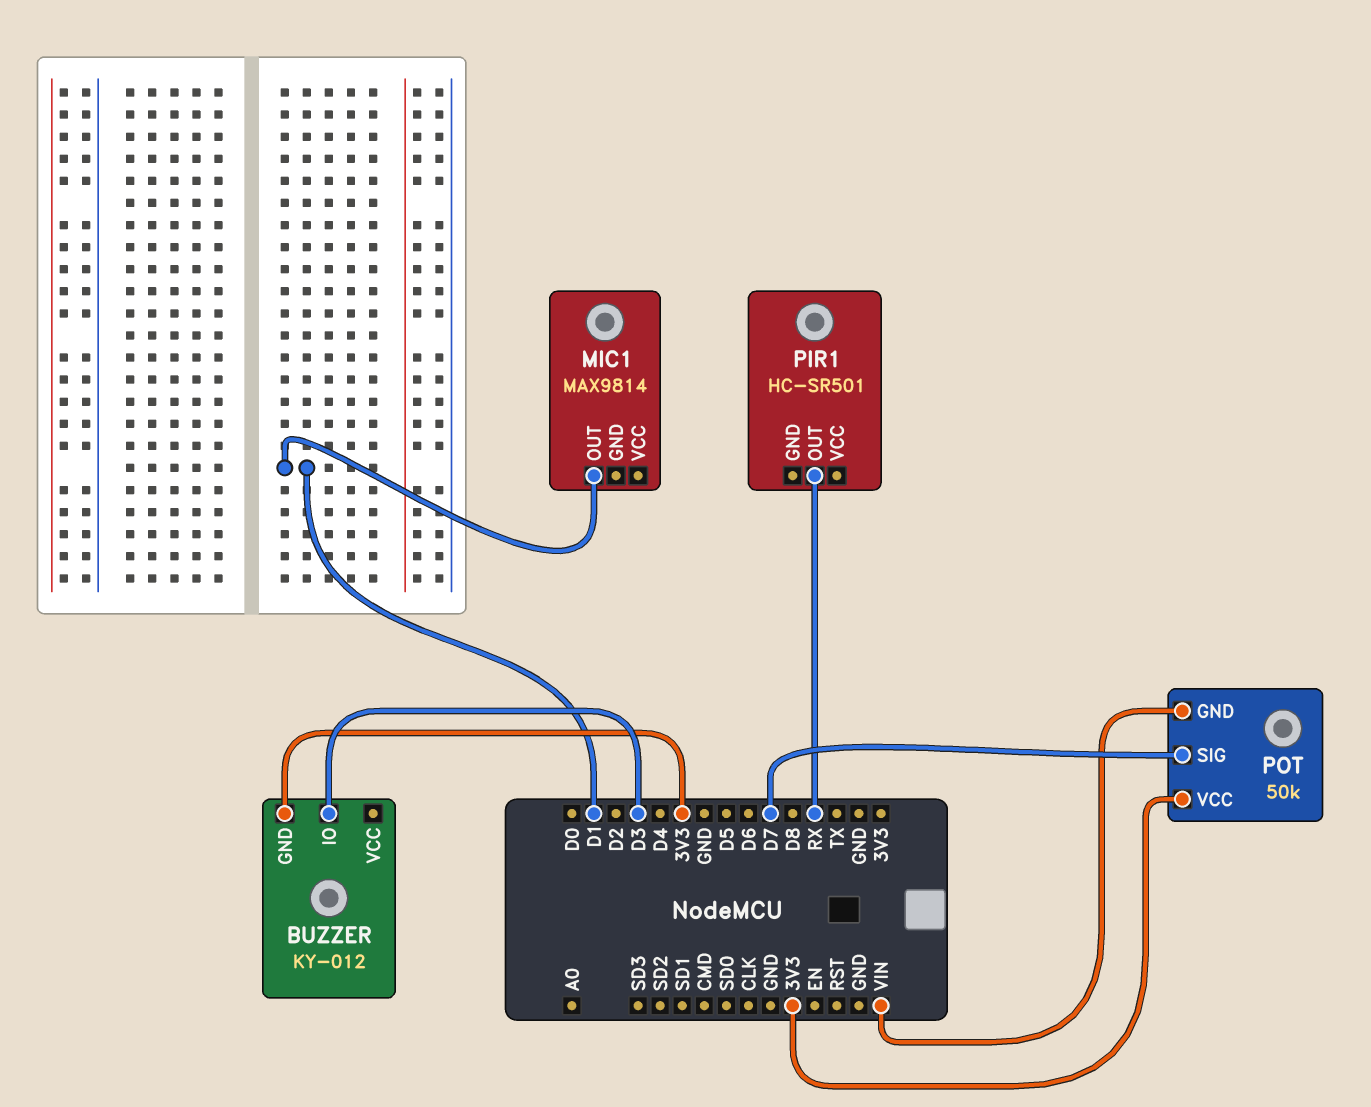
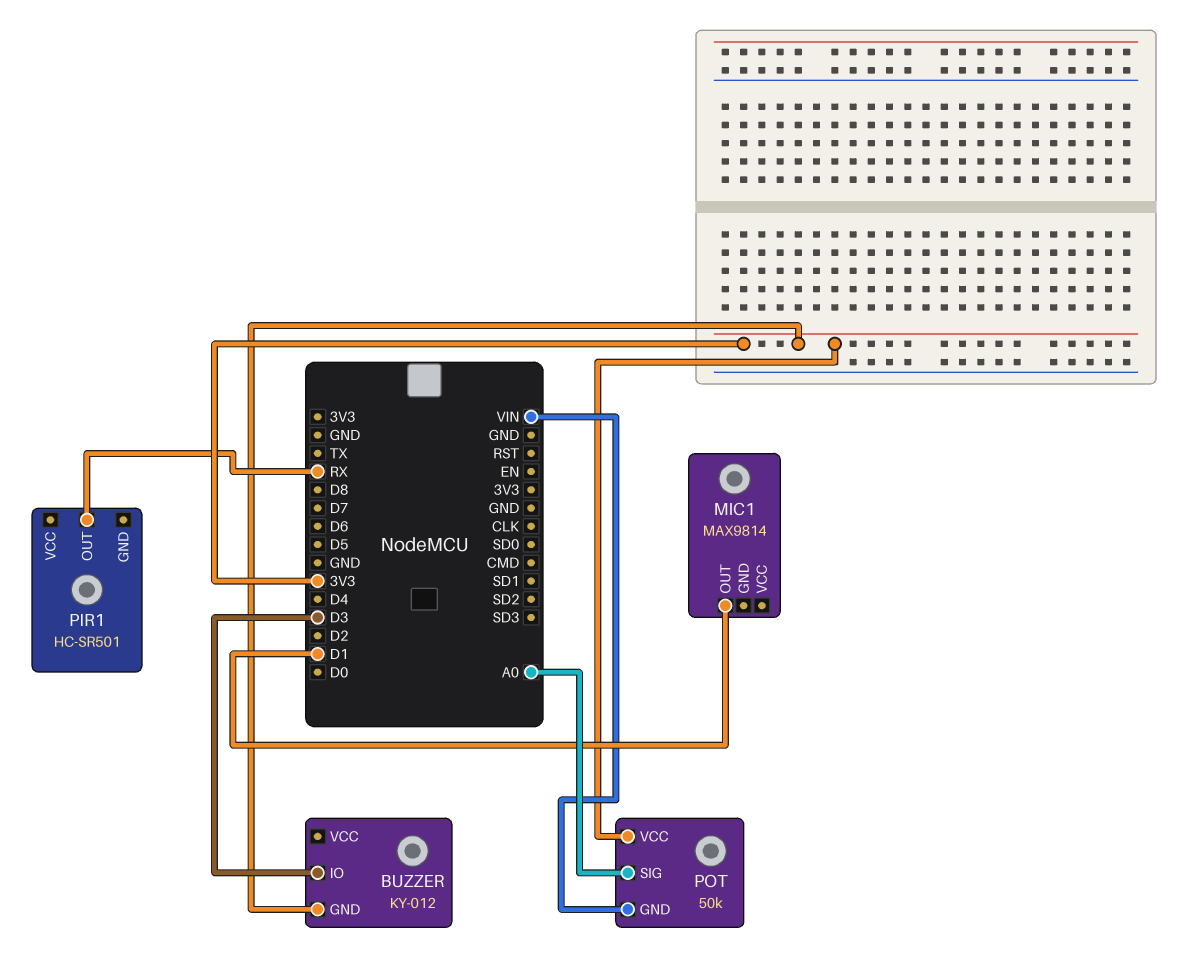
POT pin SIG: D7 -> A0

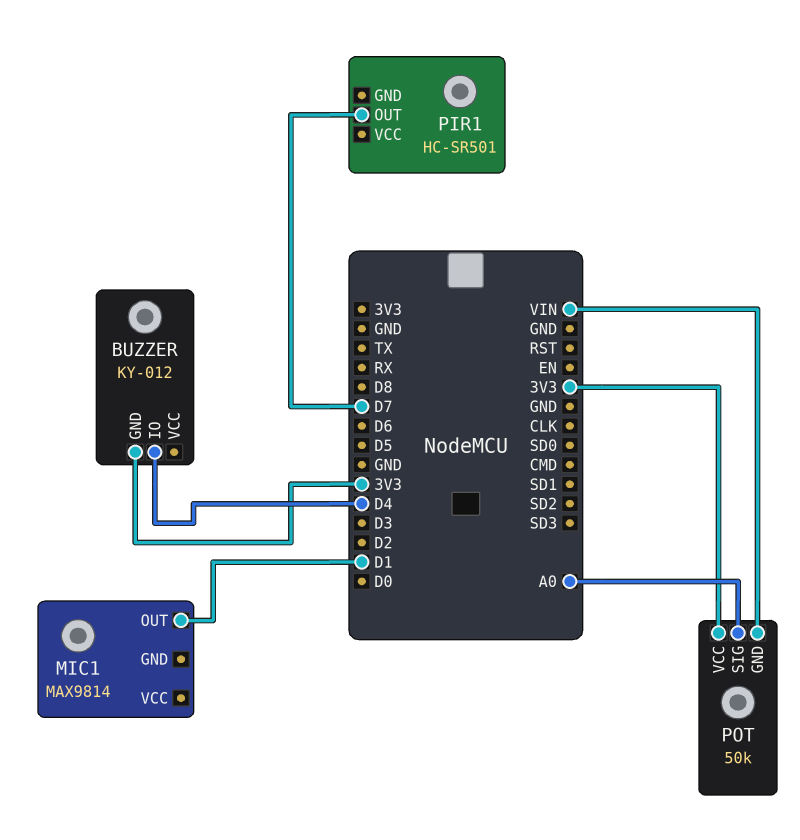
BUZZER pin IO: D3 -> D4
PIR1 pin OUT: RX -> D7

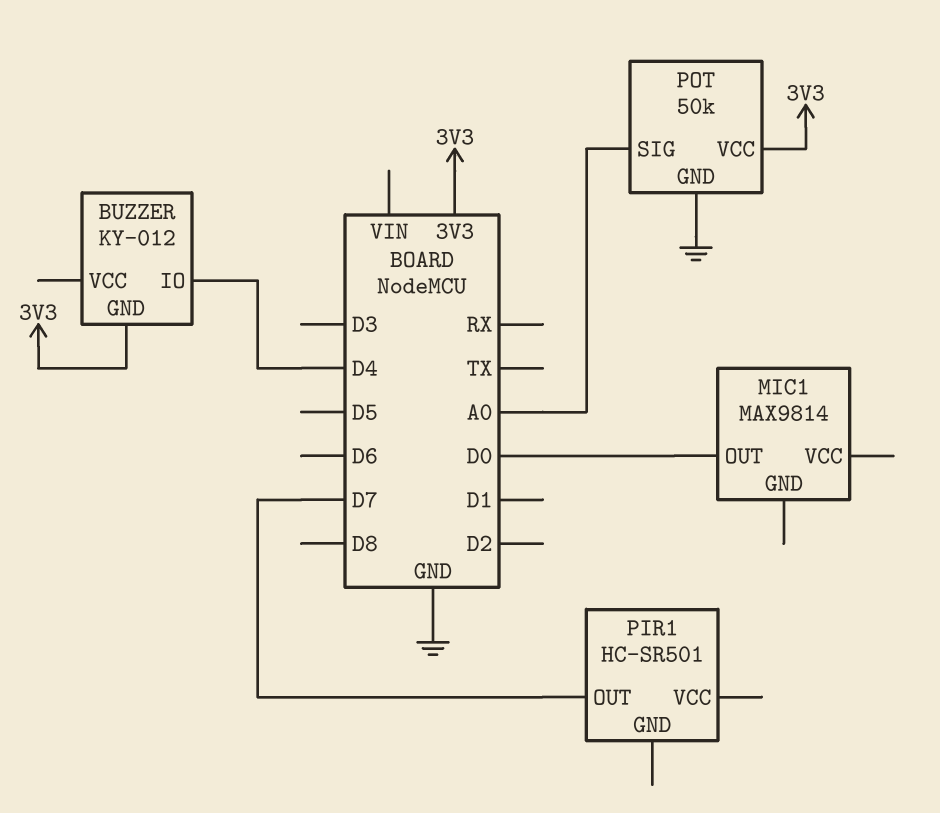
MIC1 pin OUT: D1 -> D0
POT pin GND: VIN -> GND

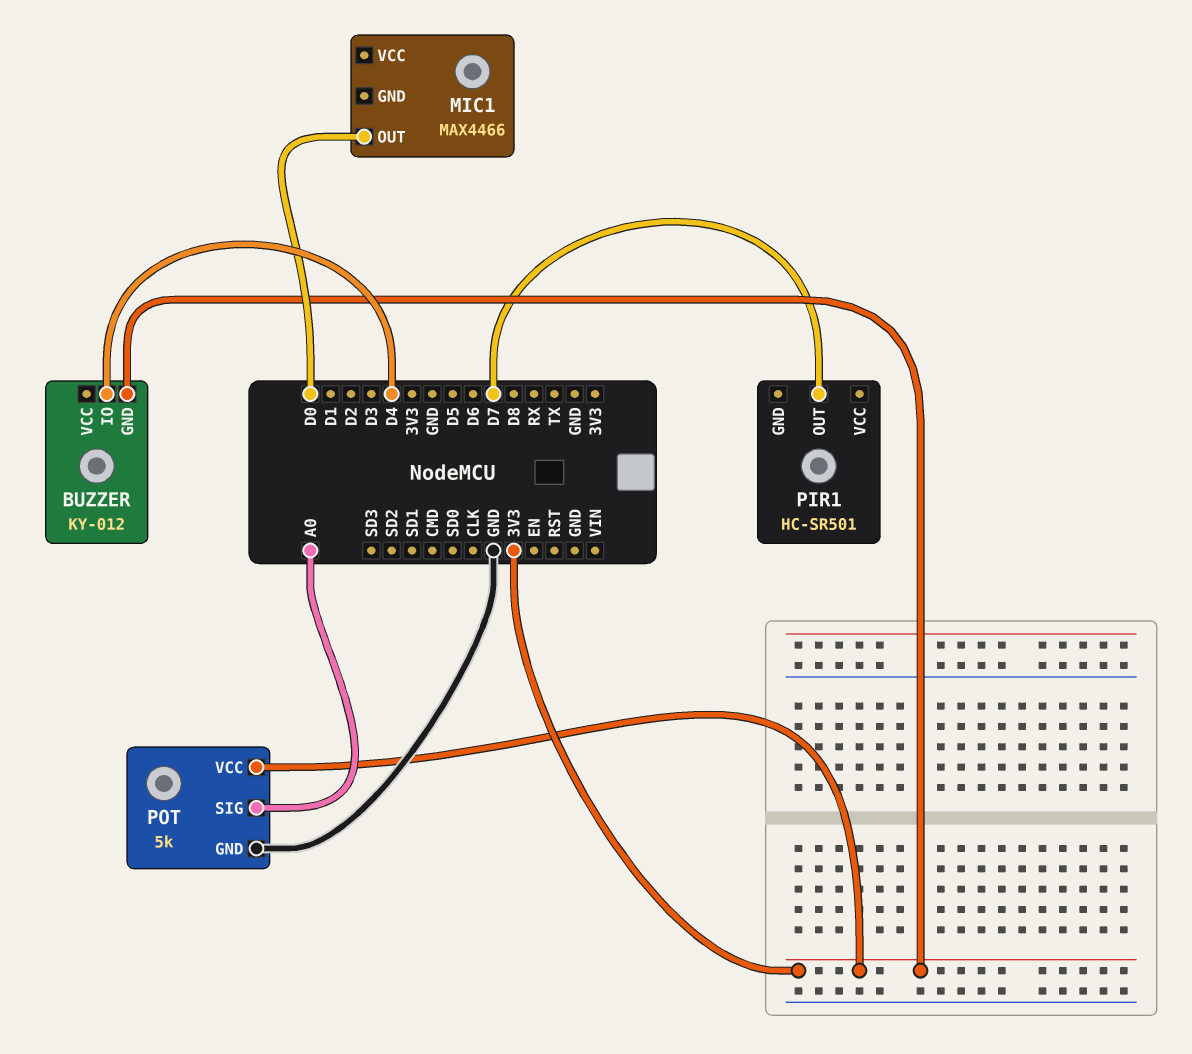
MIC1: MAX9814 -> MAX4466
POT: 50k -> 5k

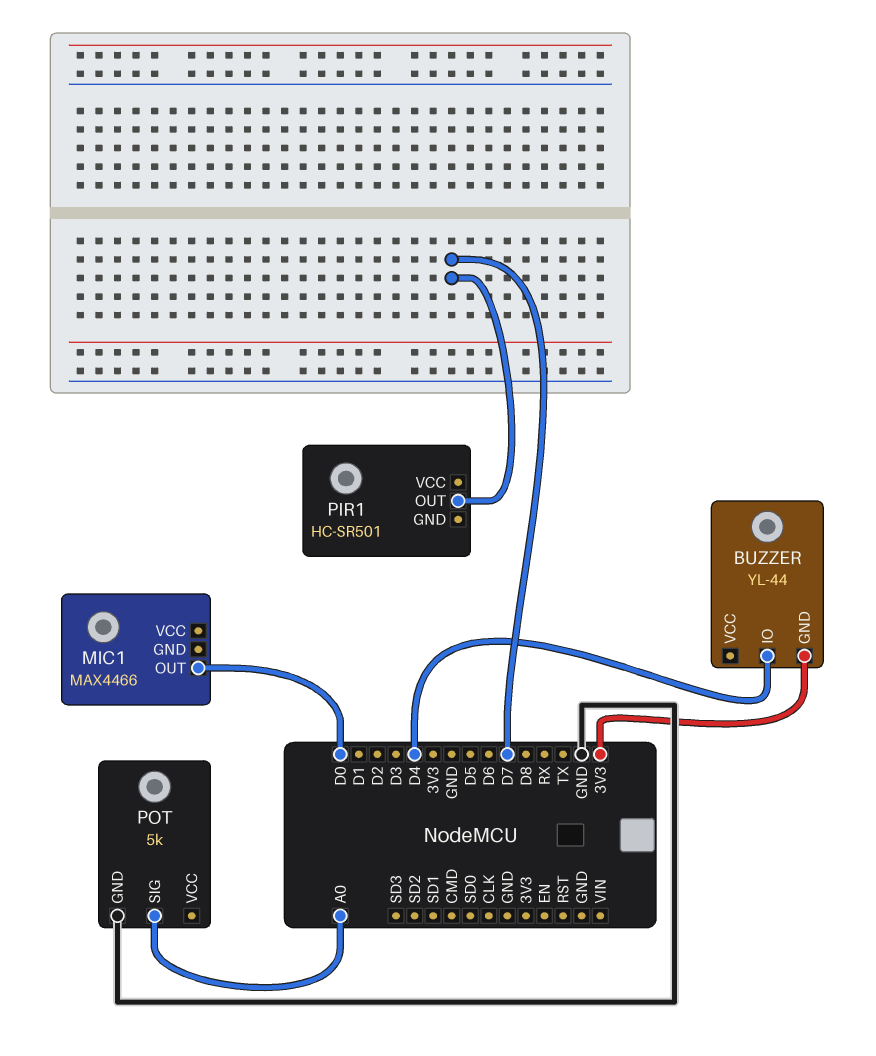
BUZZER: KY-012 -> YL-44
POT pin VCC: 3V3 -> none

